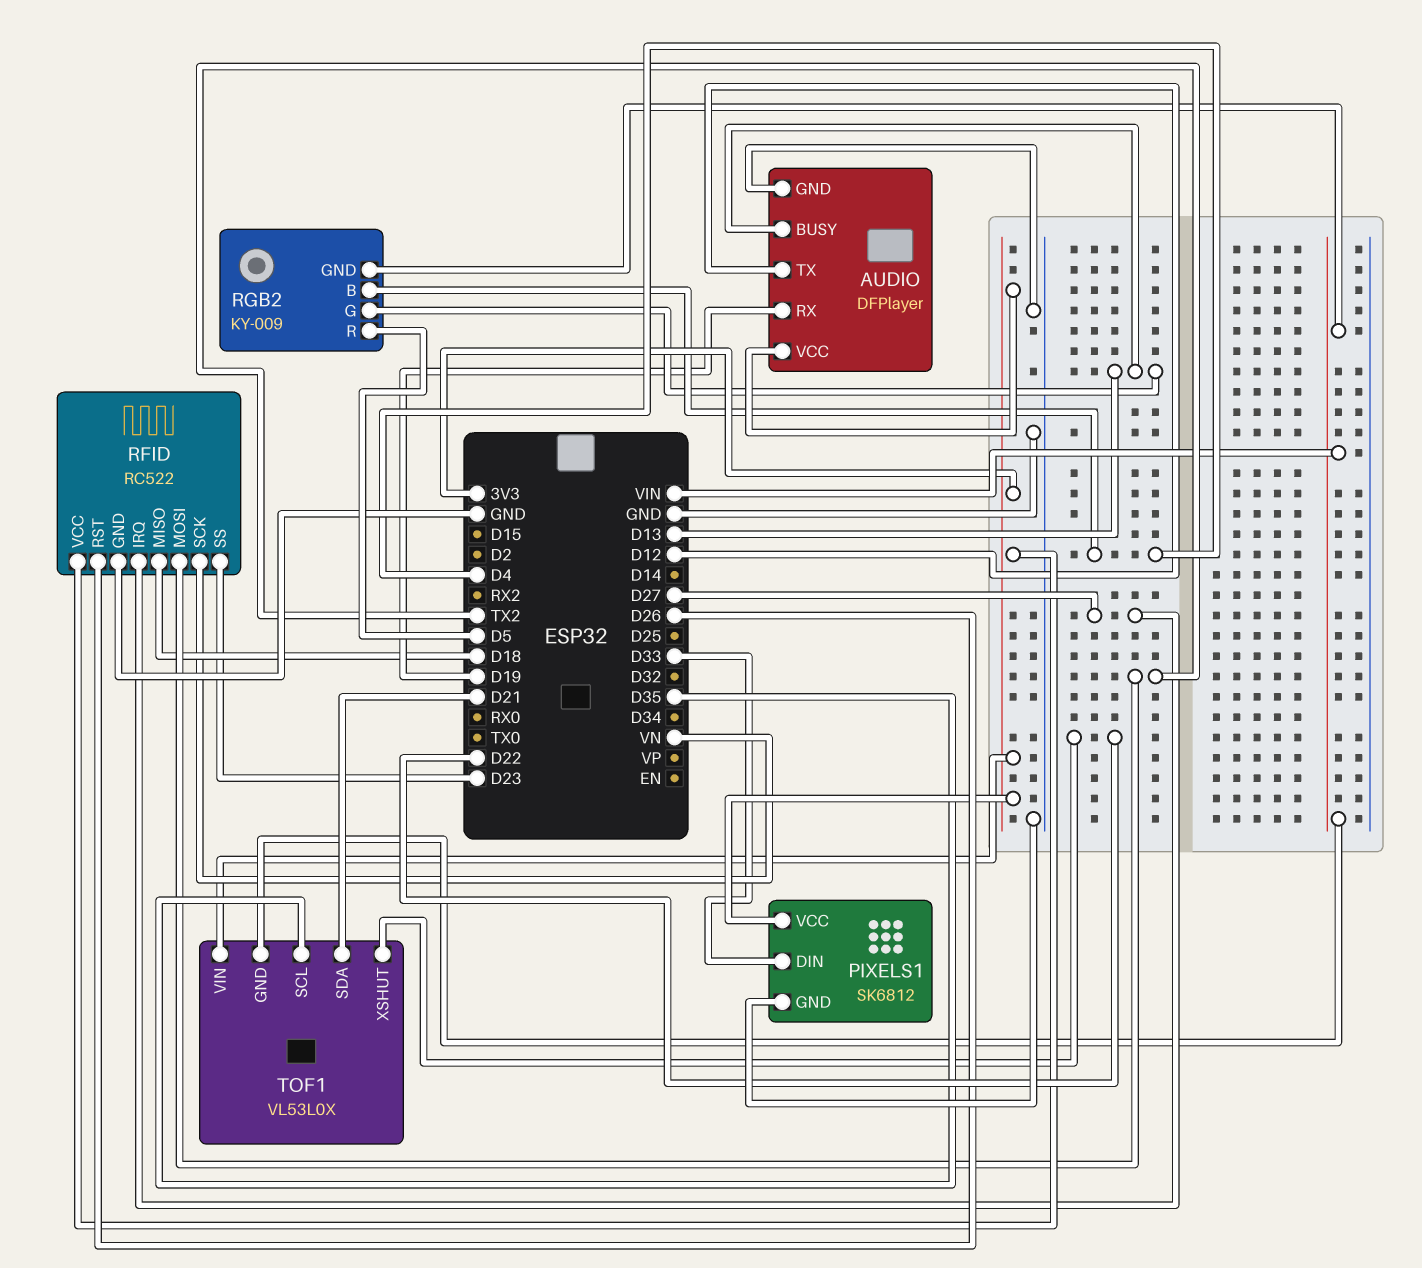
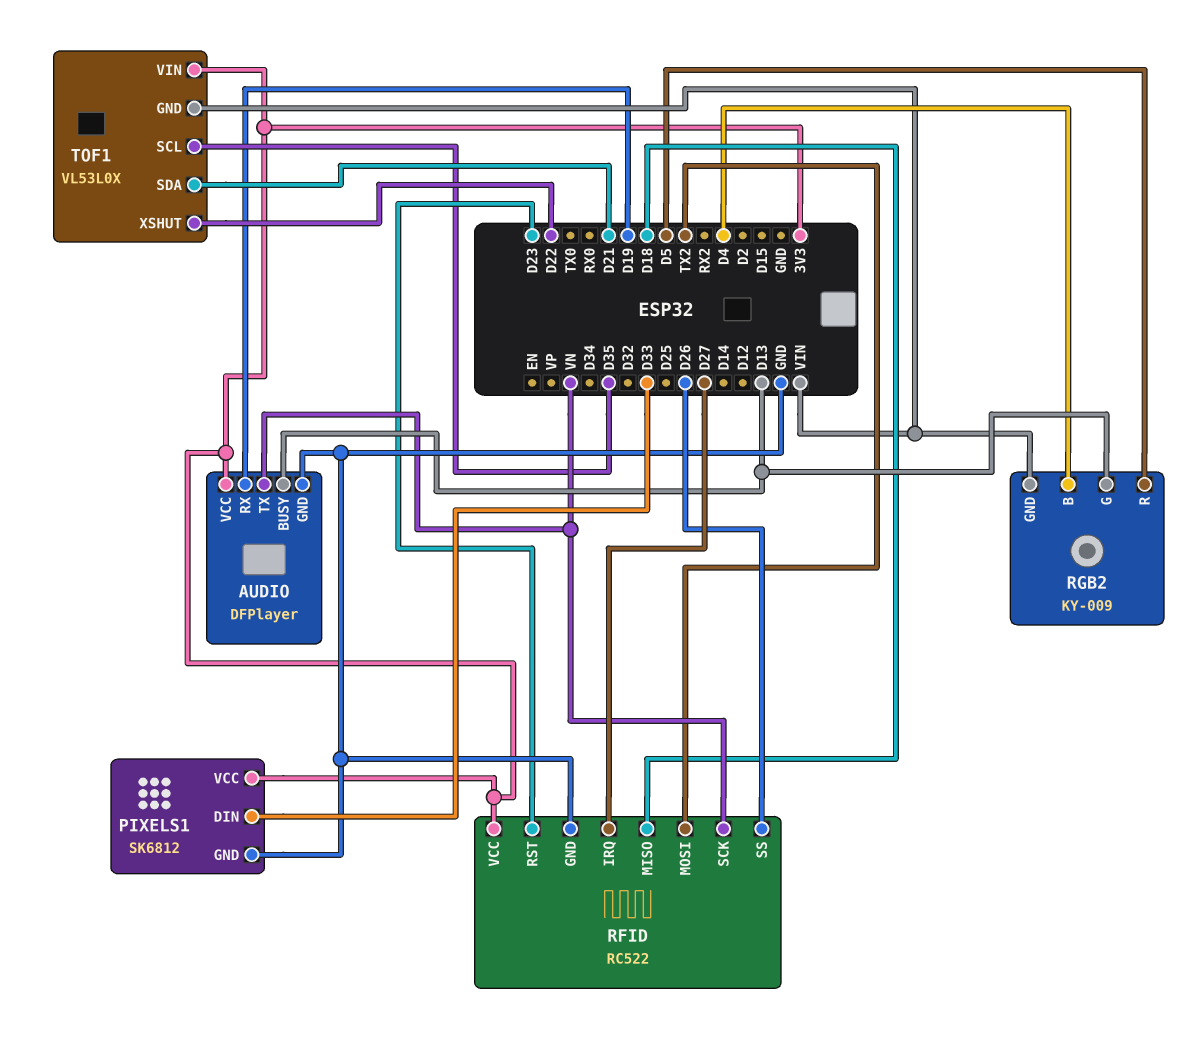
AUDIO pin TX: D12 -> VN
RFID pin RST: D26 -> D23
RFID pin SS: D23 -> D26

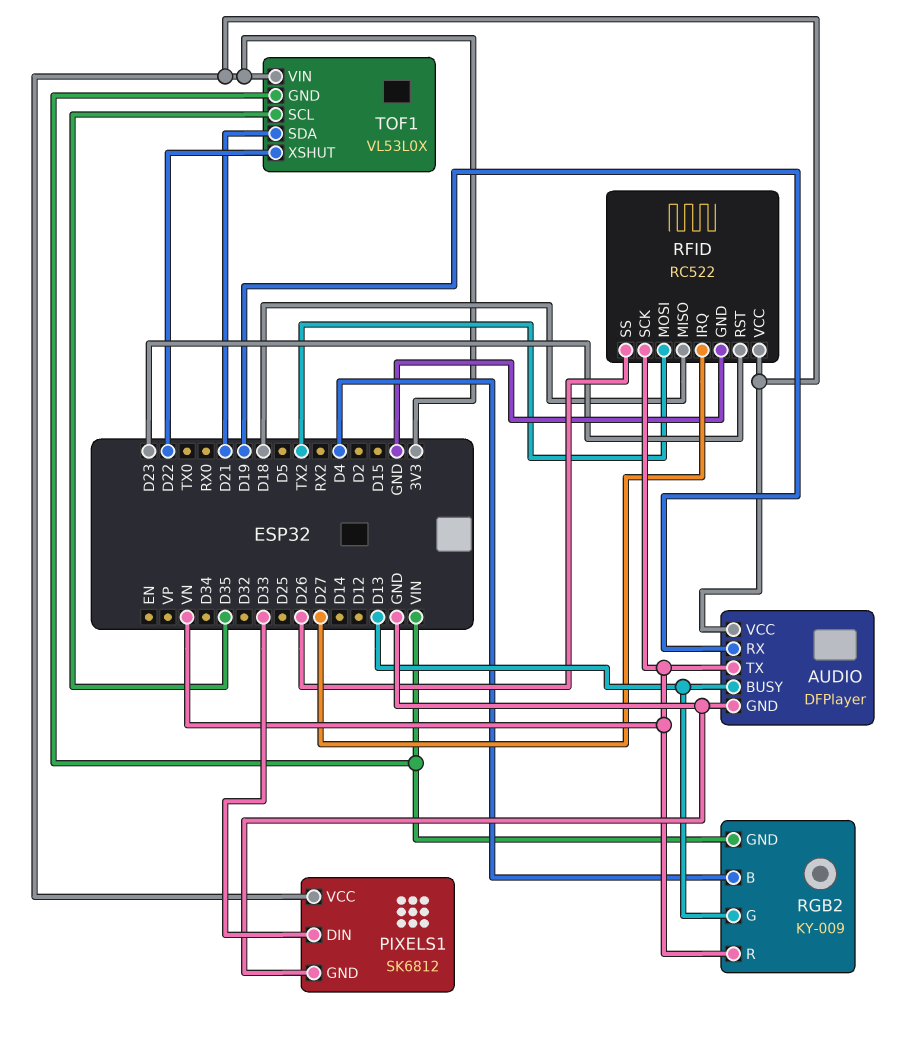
RGB2 pin R: D5 -> VN

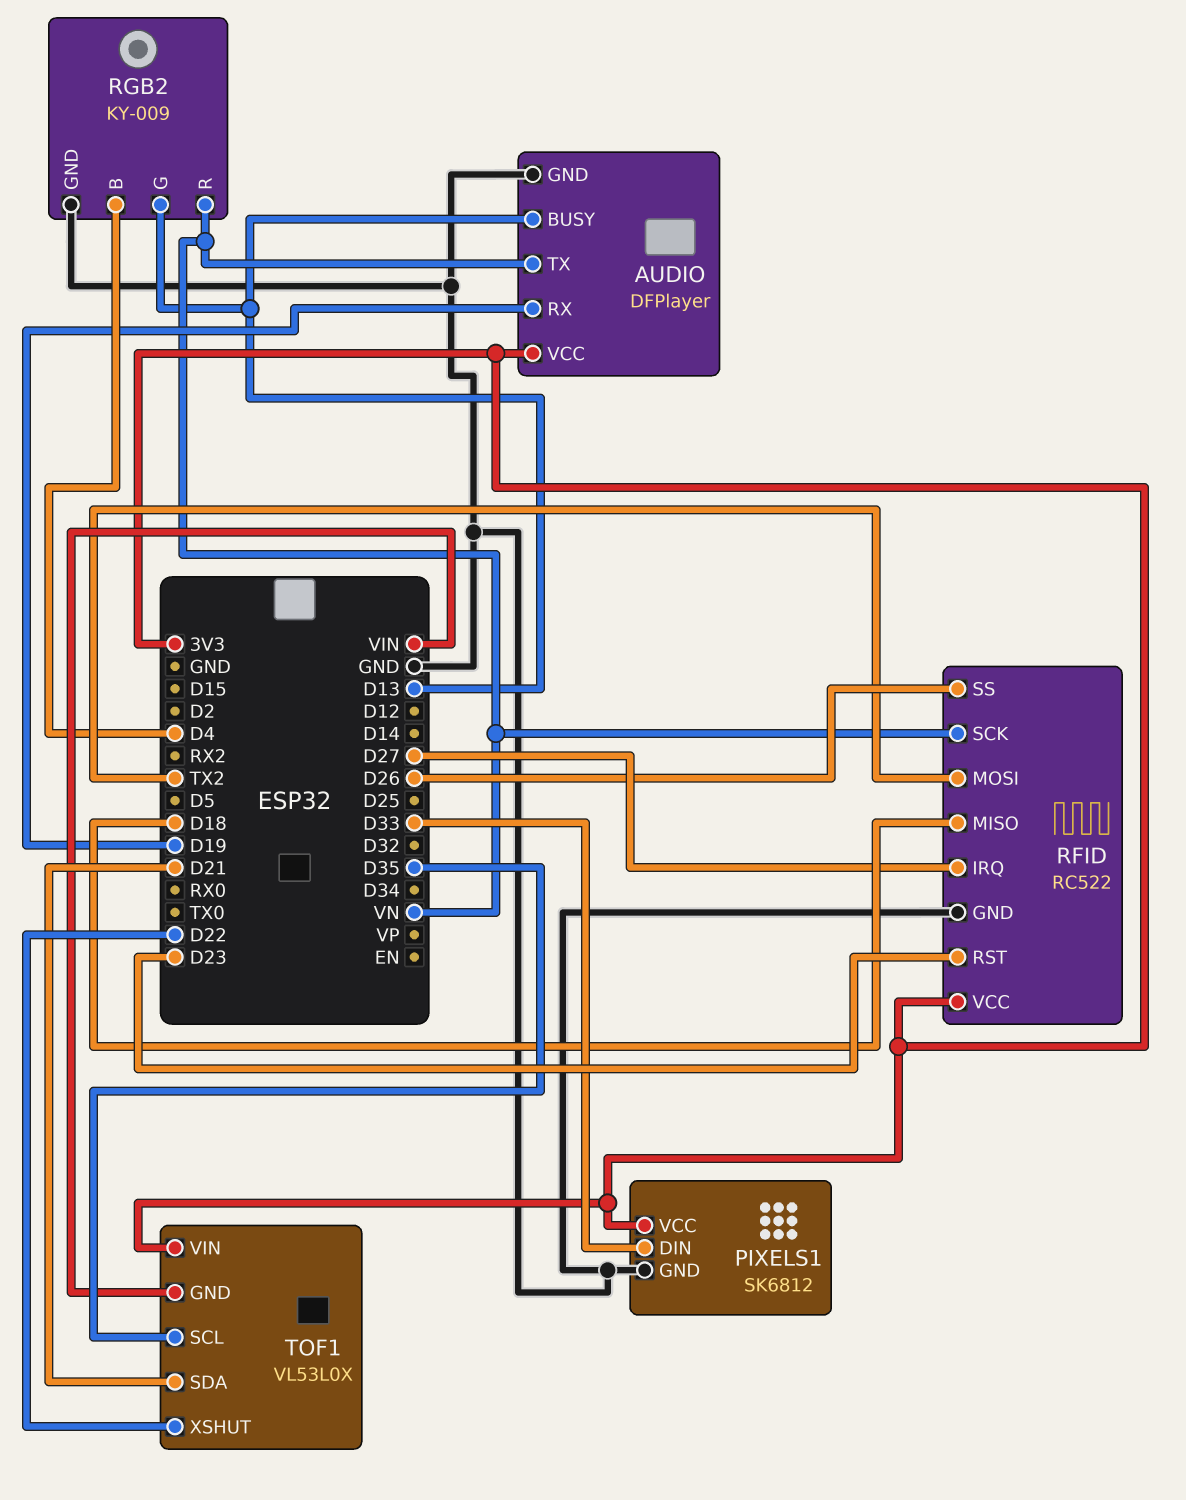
RGB2 pin GND: VIN -> GND

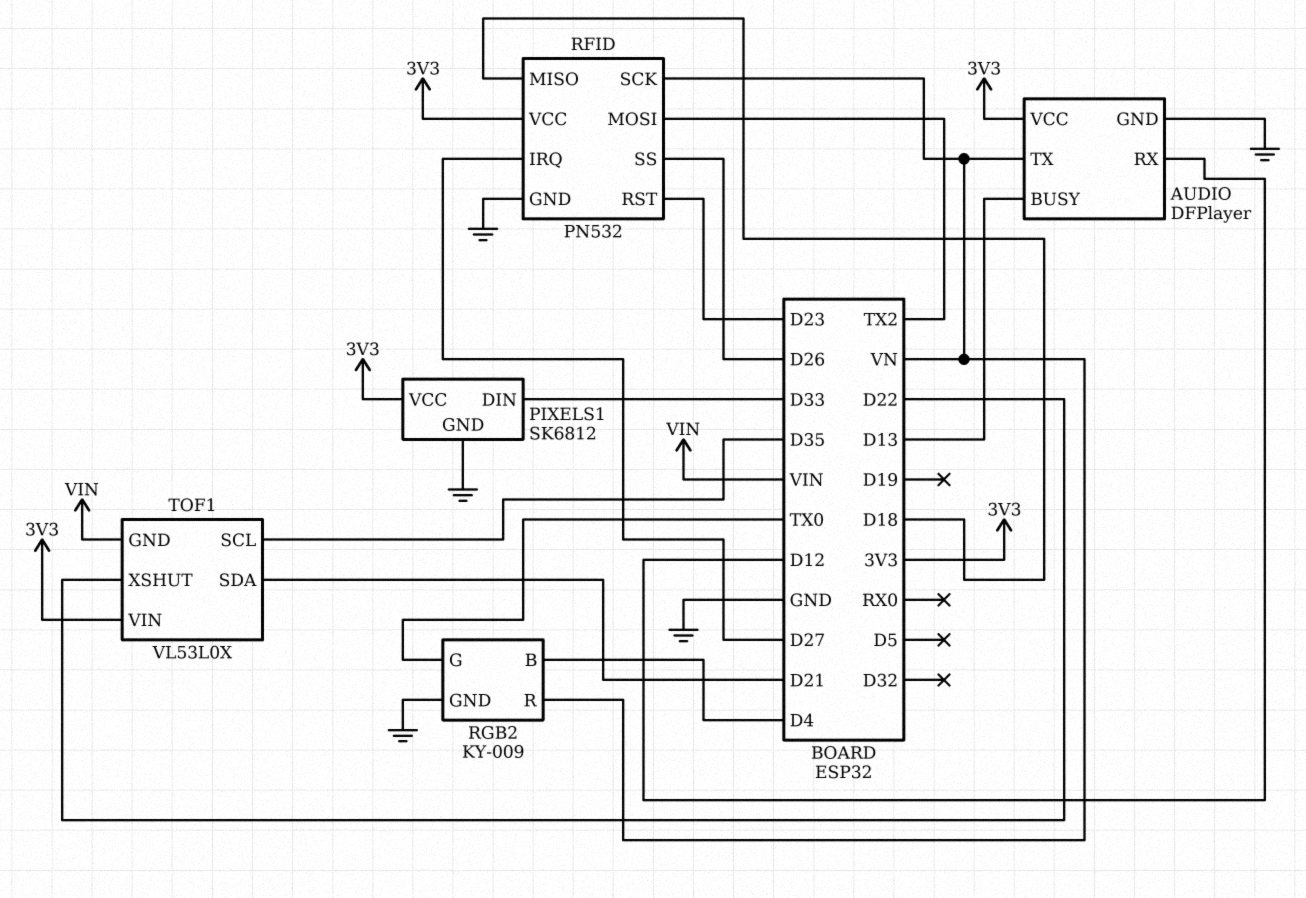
AUDIO pin RX: D19 -> D12
RFID: RC522 -> PN532
RGB2 pin G: D13 -> TX0

